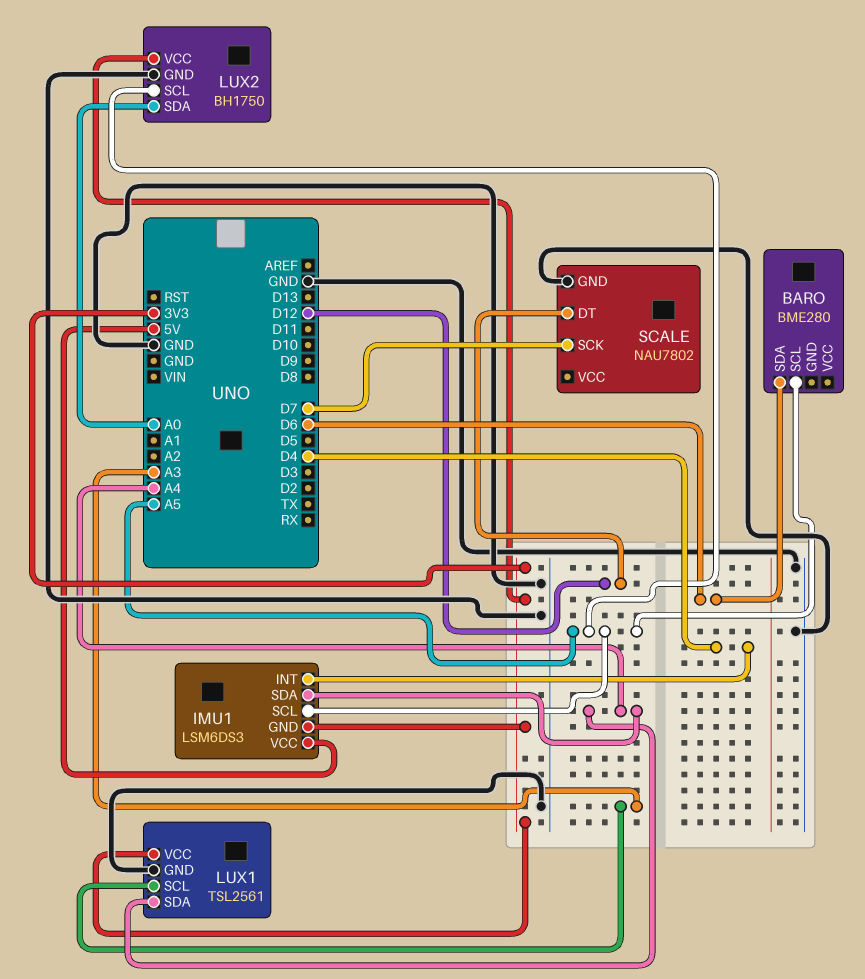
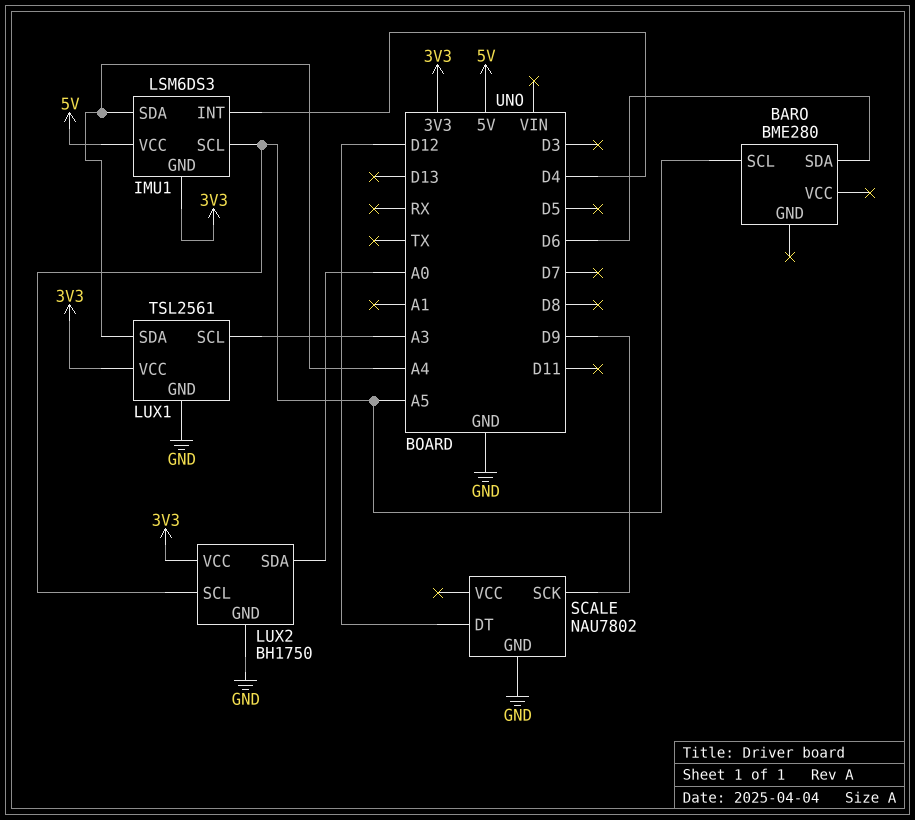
SCALE pin SCK: D7 -> D9

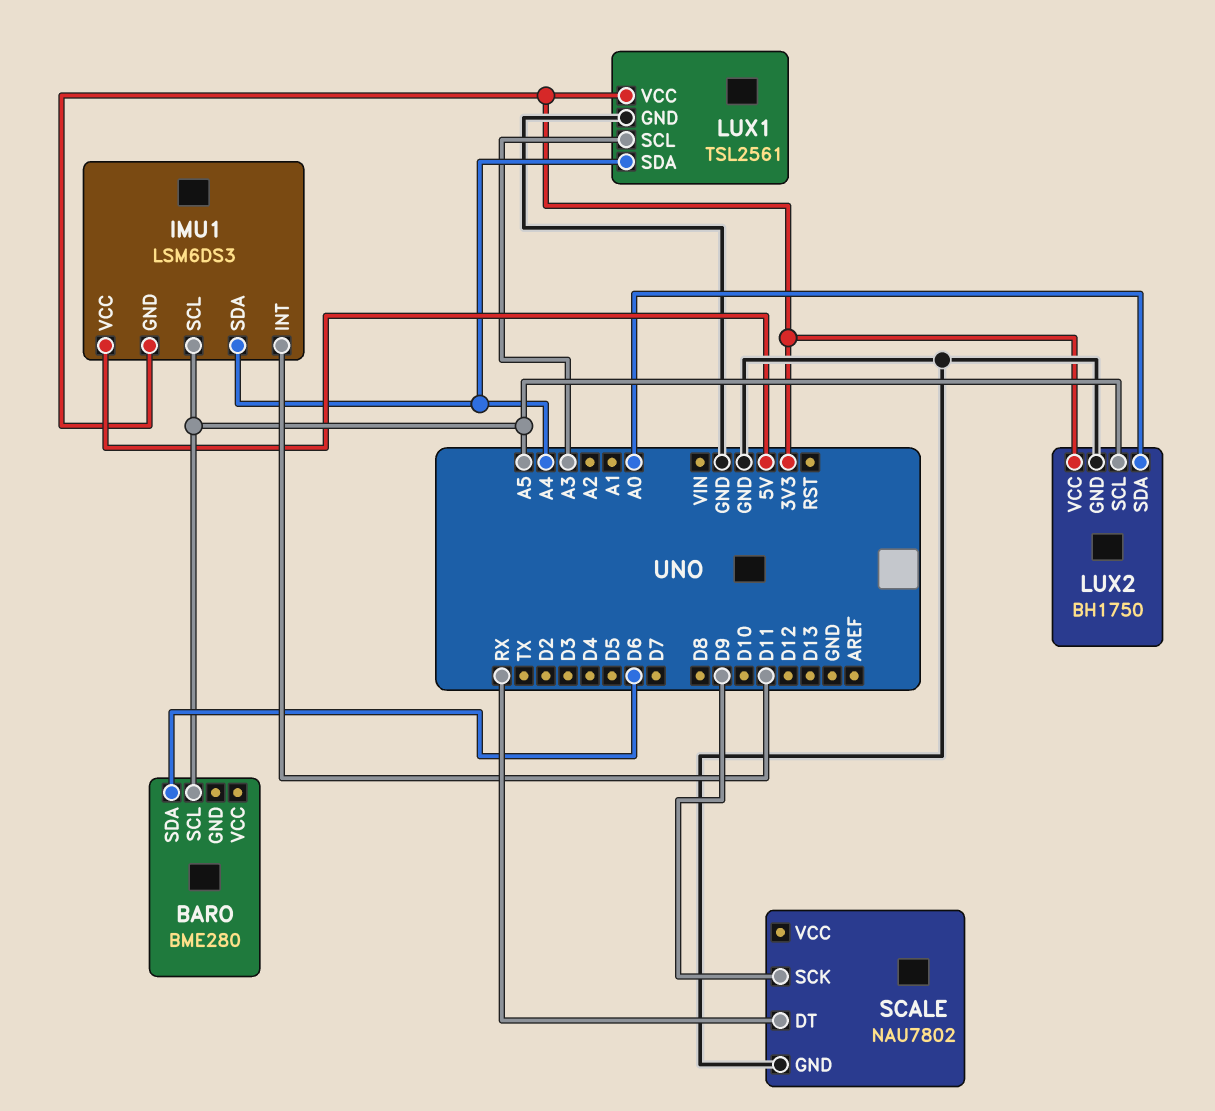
IMU1 pin INT: D4 -> D11
SCALE pin DT: D12 -> RX

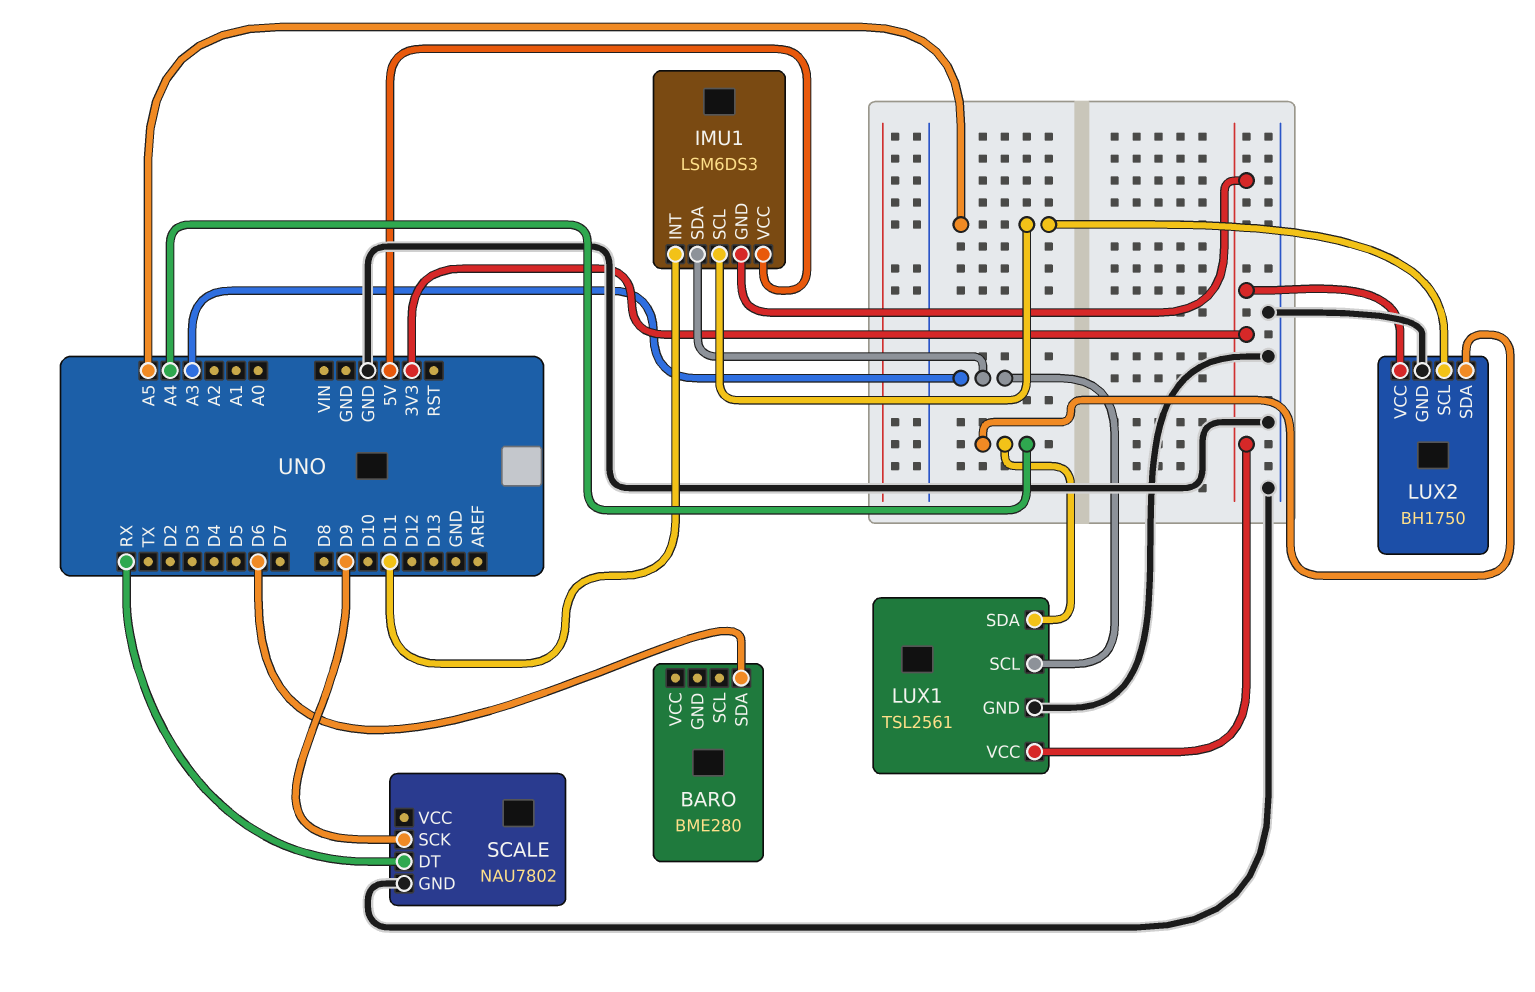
BARO pin SCL: A5 -> none
IMU1 pin SDA: A4 -> A3
LUX2 pin SDA: A0 -> A4

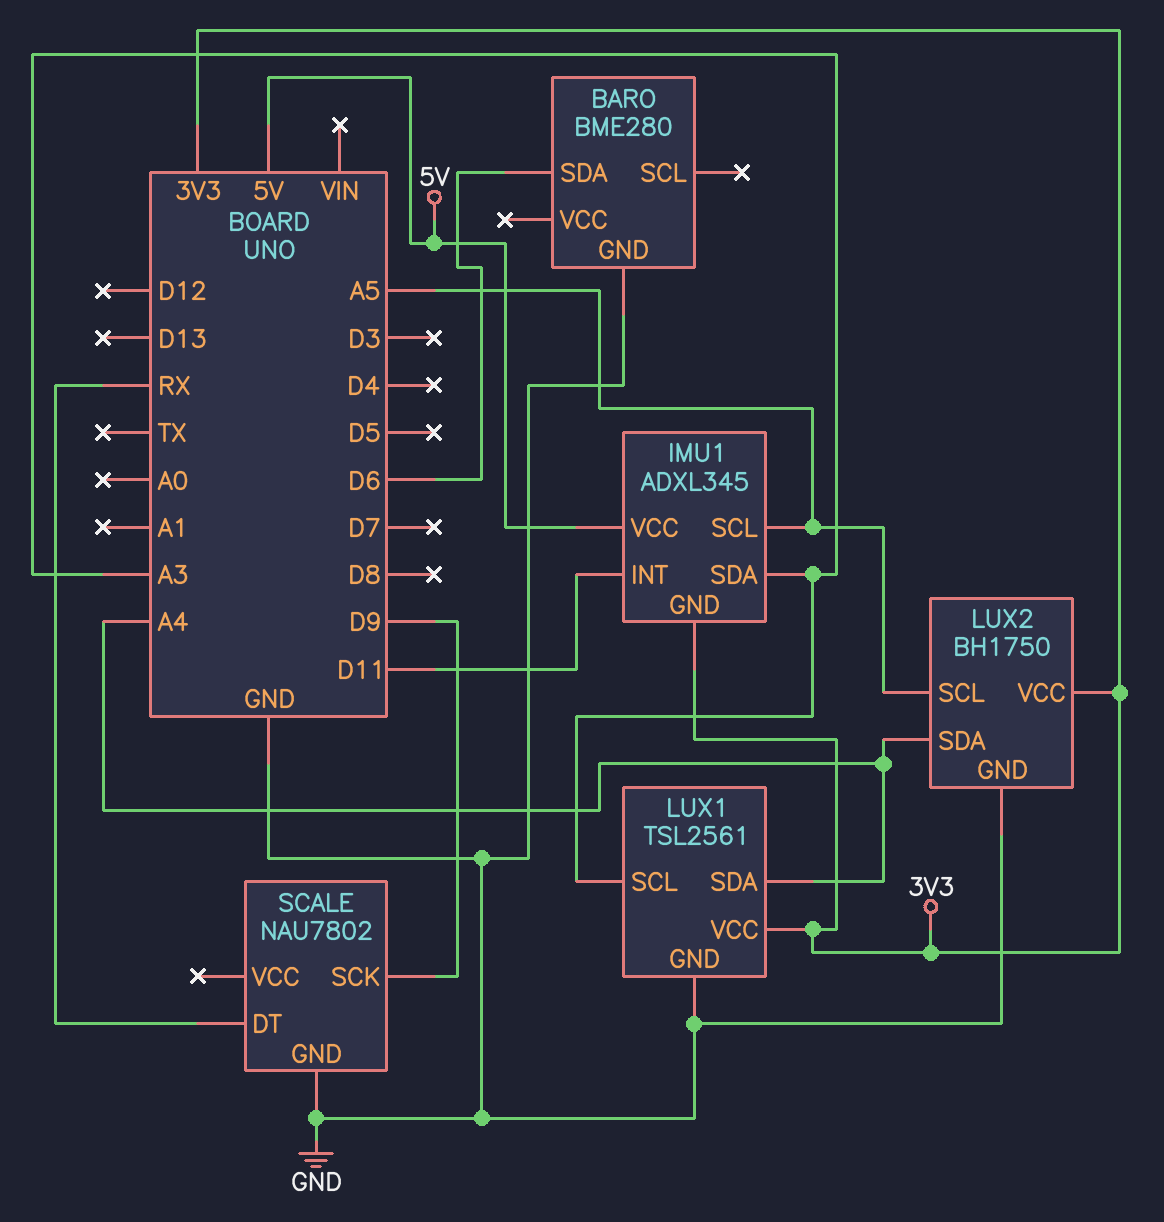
BARO pin GND: none -> GND
IMU1: LSM6DS3 -> ADXL345

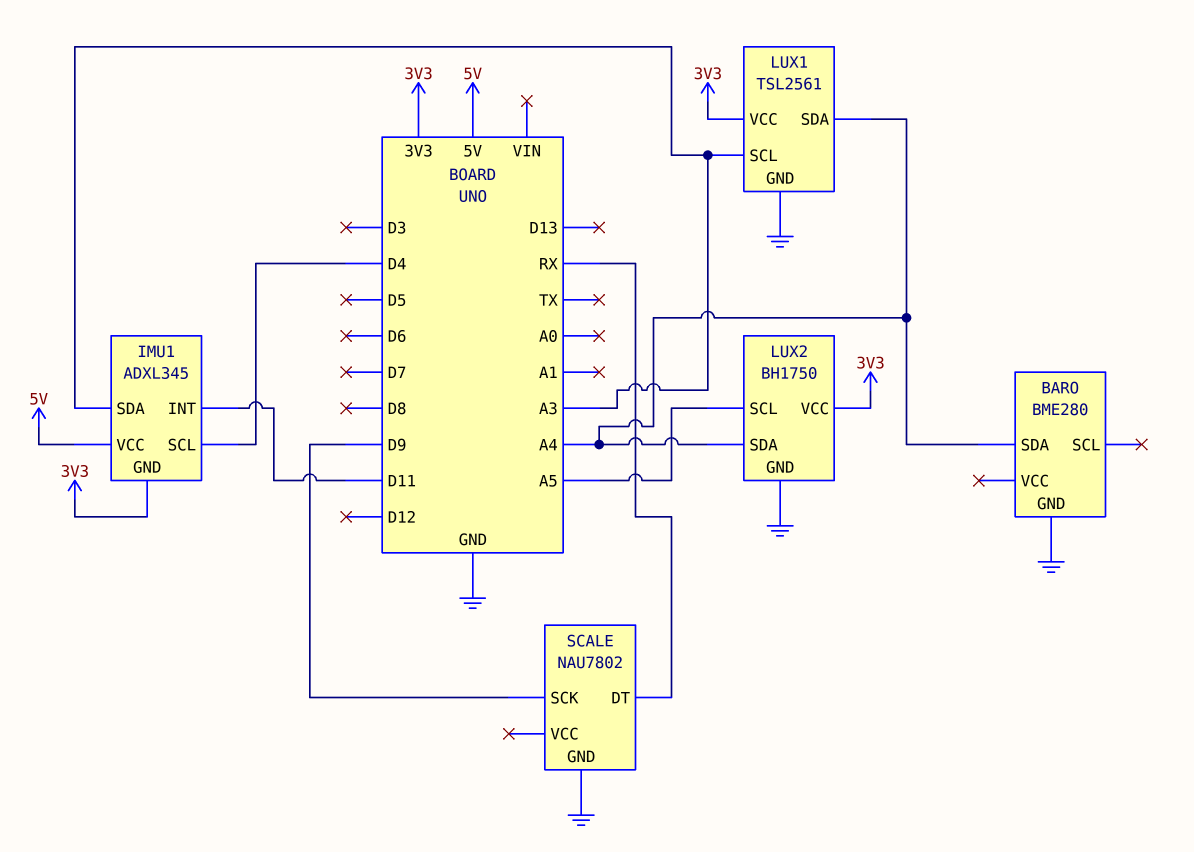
BARO pin SDA: D6 -> A4
IMU1 pin SCL: A5 -> D4

